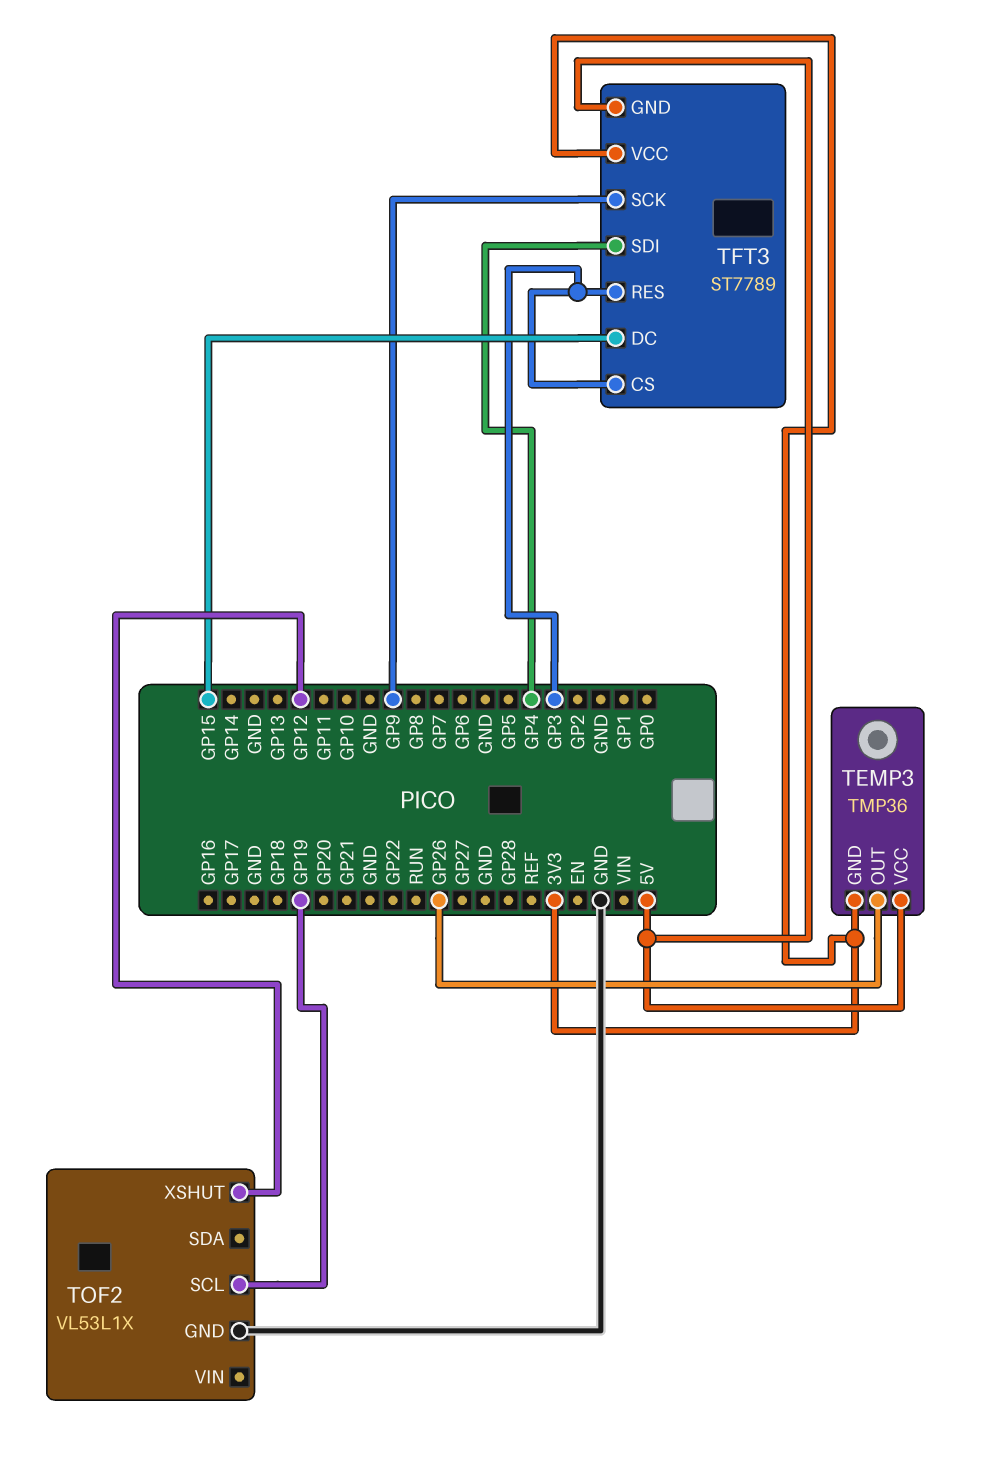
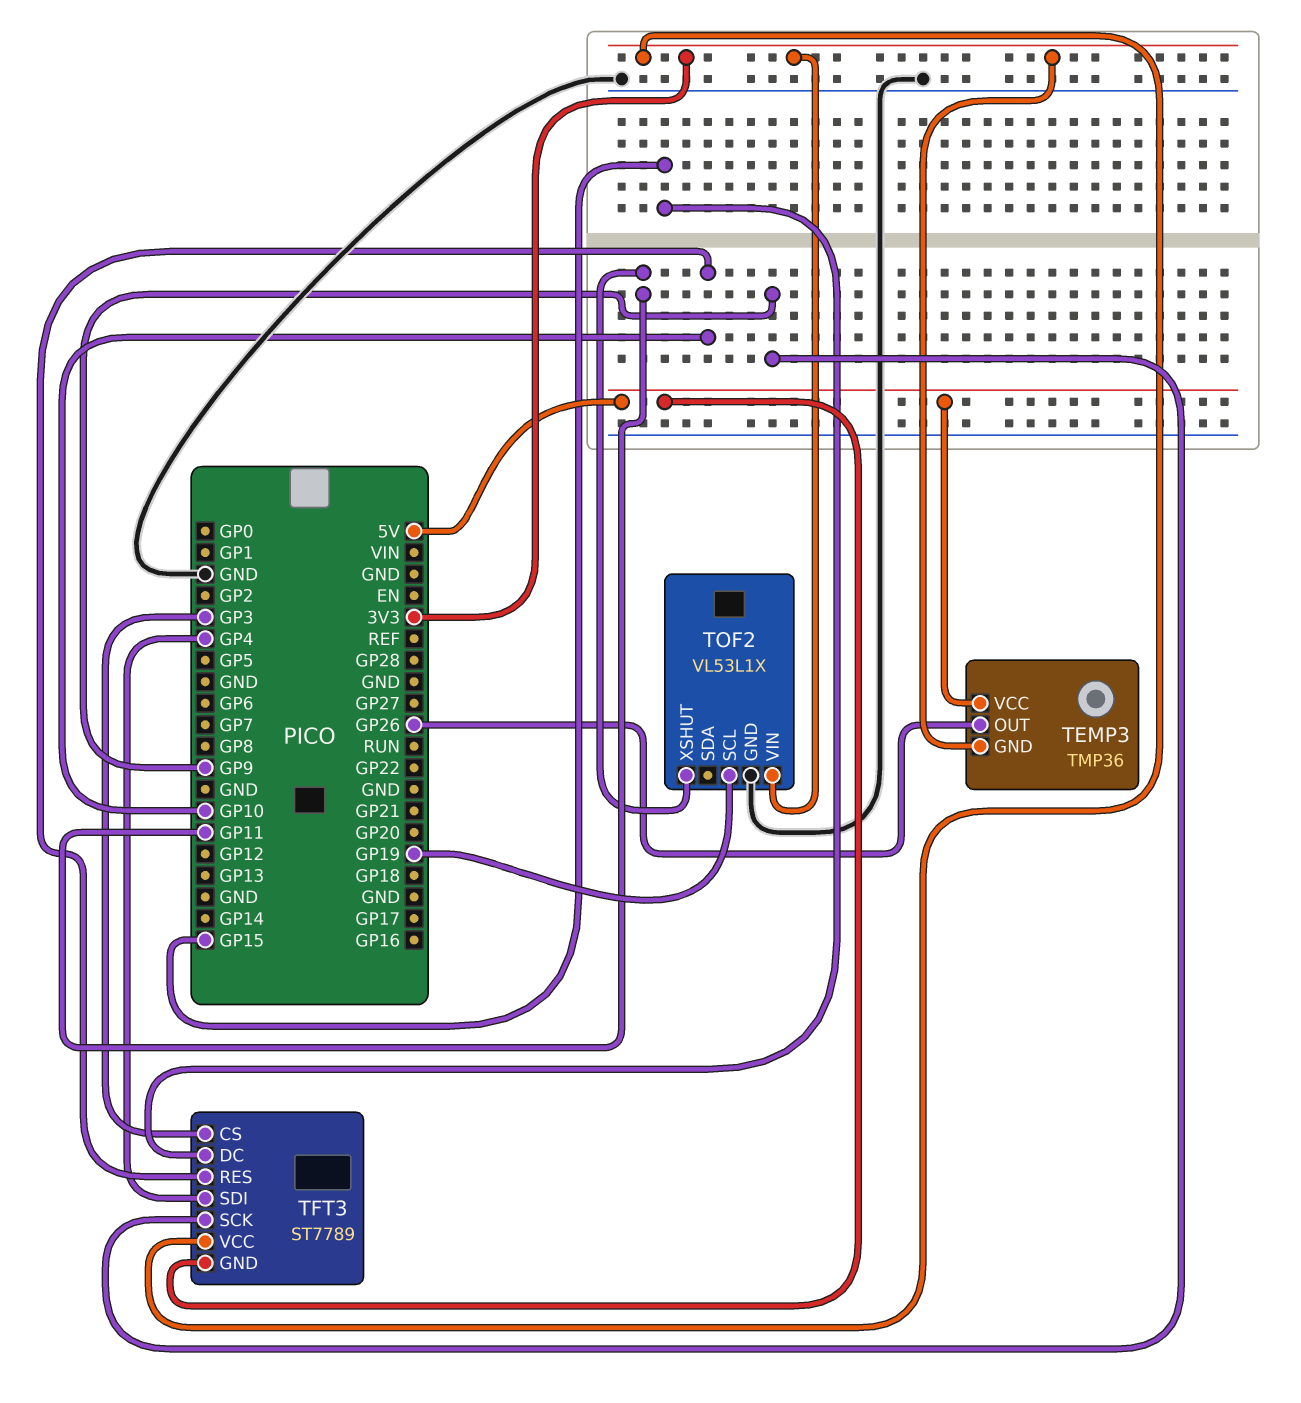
TFT3 pin RES: GP3 -> GP10
TOF2 pin VIN: none -> 3V3
TOF2 pin XSHUT: GP12 -> GP11

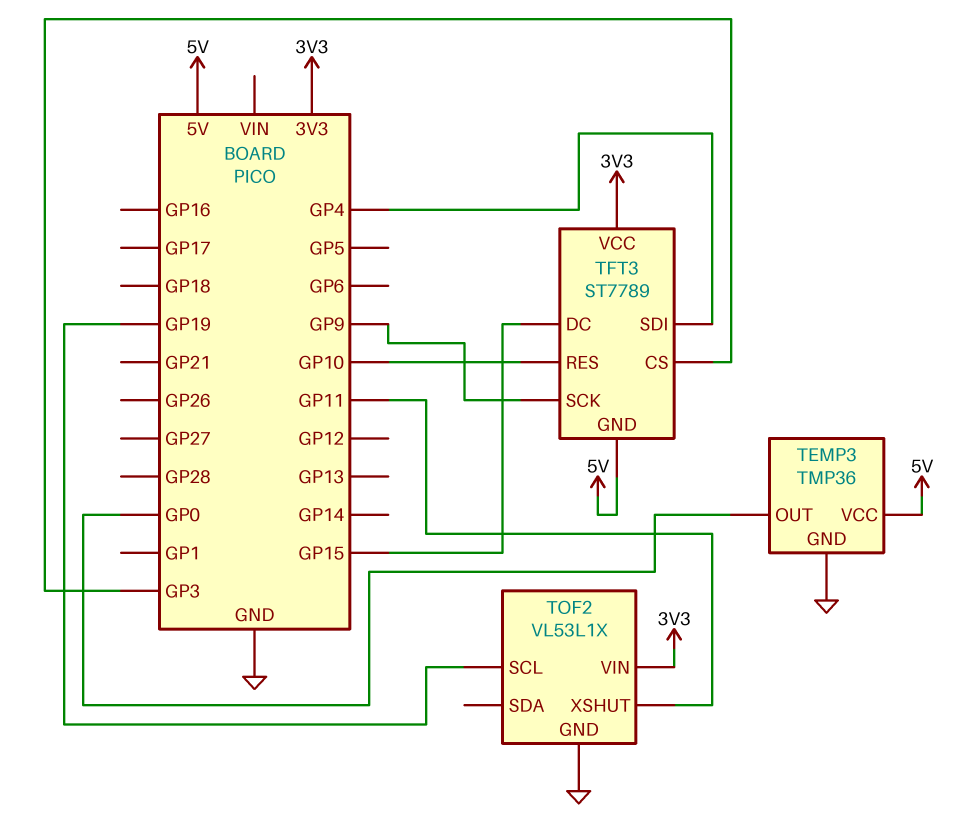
TEMP3 pin GND: 3V3 -> GND
TEMP3 pin OUT: GP26 -> GP0

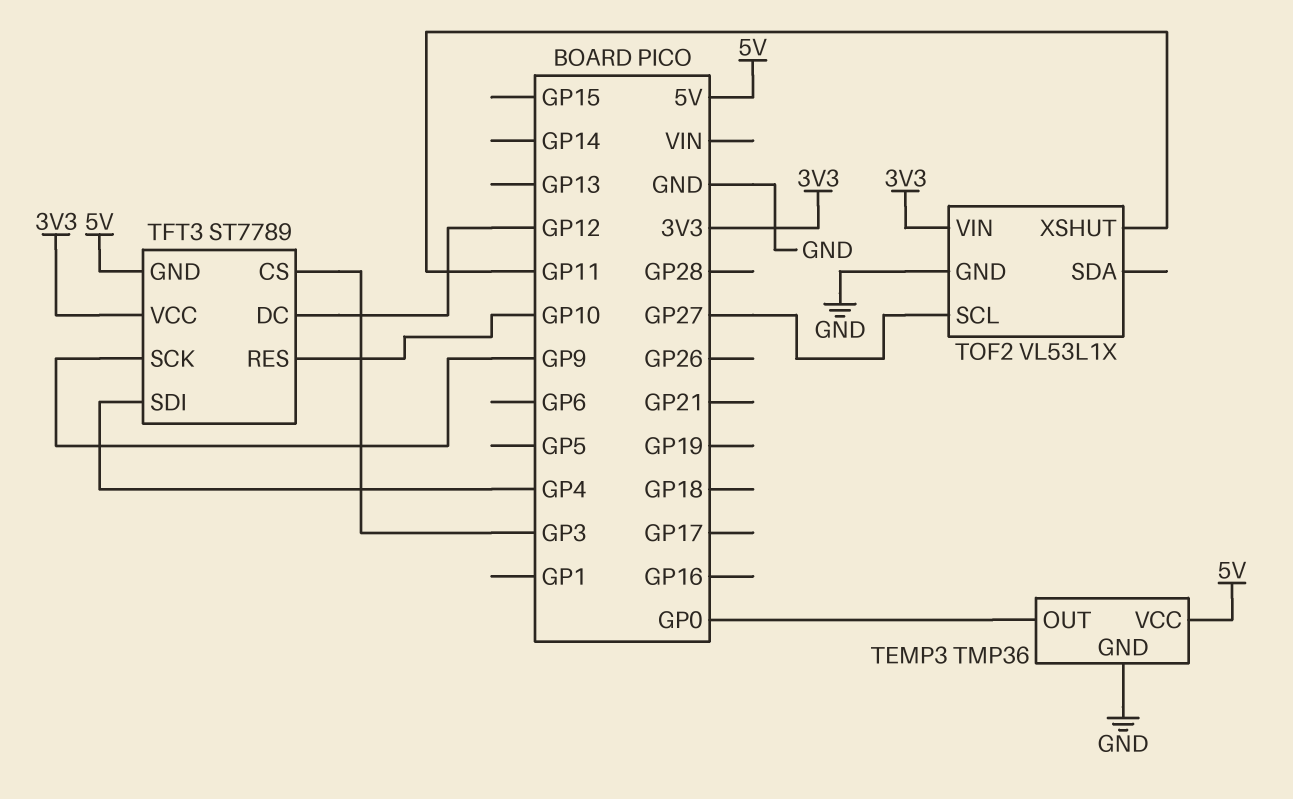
TFT3 pin DC: GP15 -> GP12
TOF2 pin SCL: GP19 -> GP27

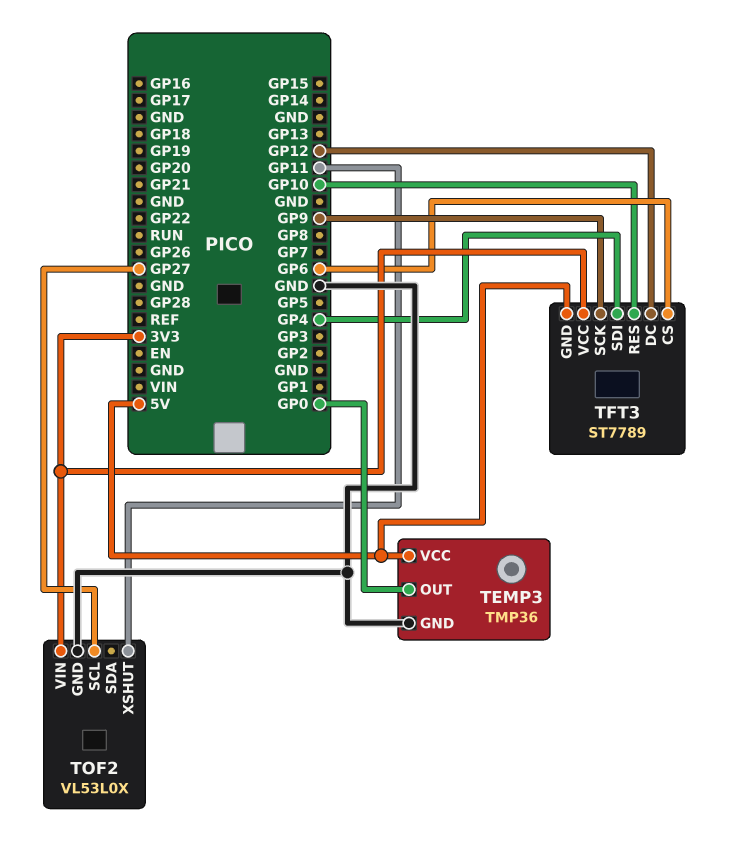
TFT3 pin CS: GP3 -> GP6
TOF2: VL53L1X -> VL53L0X

